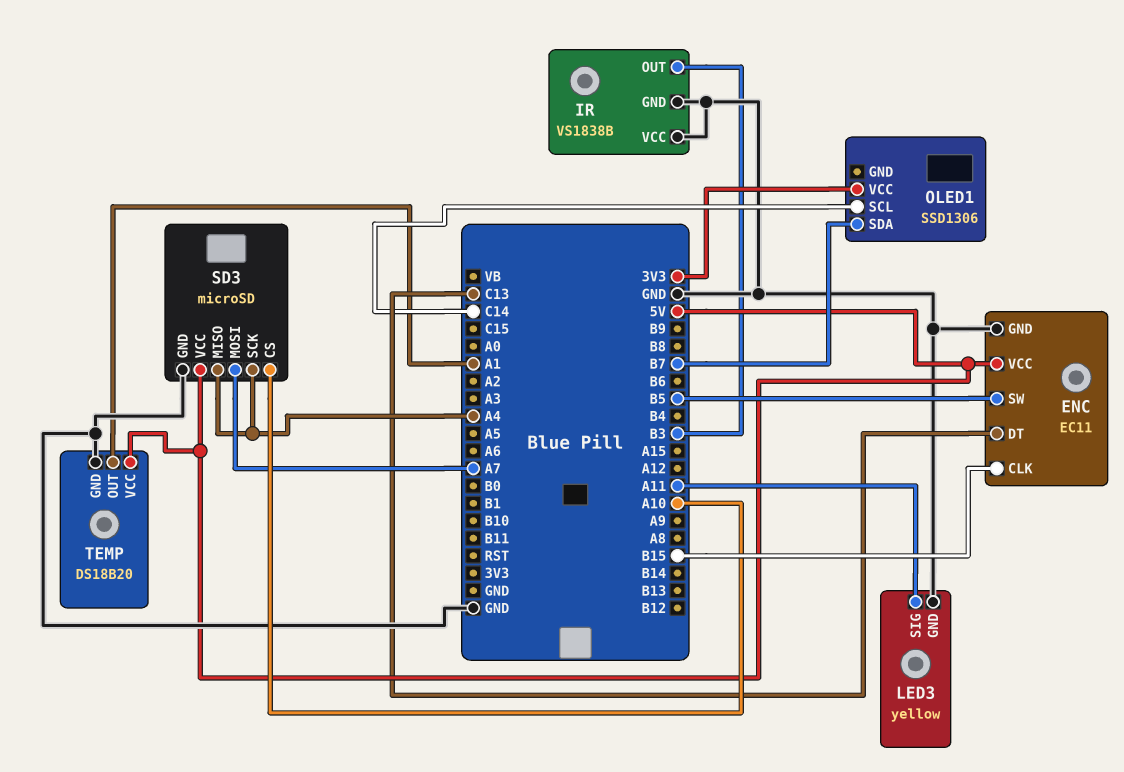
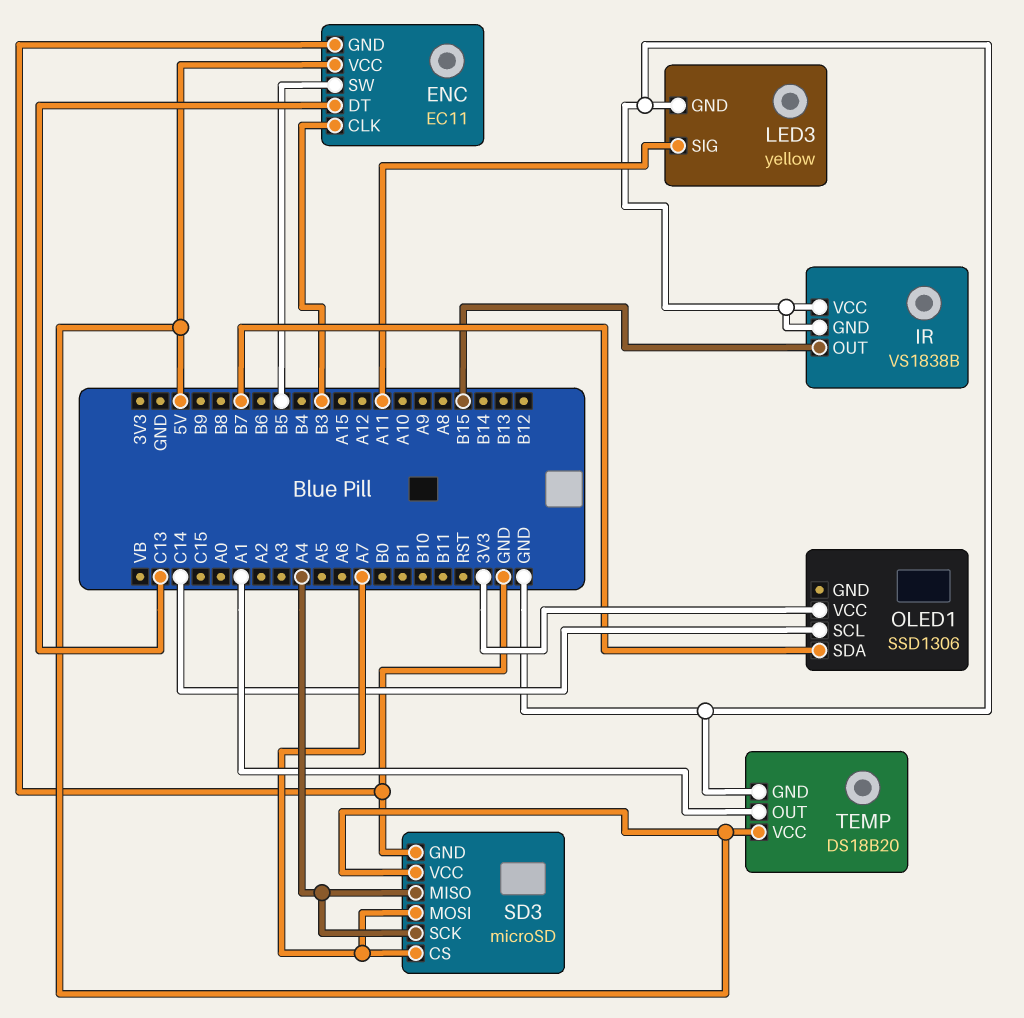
ENC pin CLK: B15 -> B3
IR pin OUT: B3 -> B15
SD3 pin CS: A10 -> A7

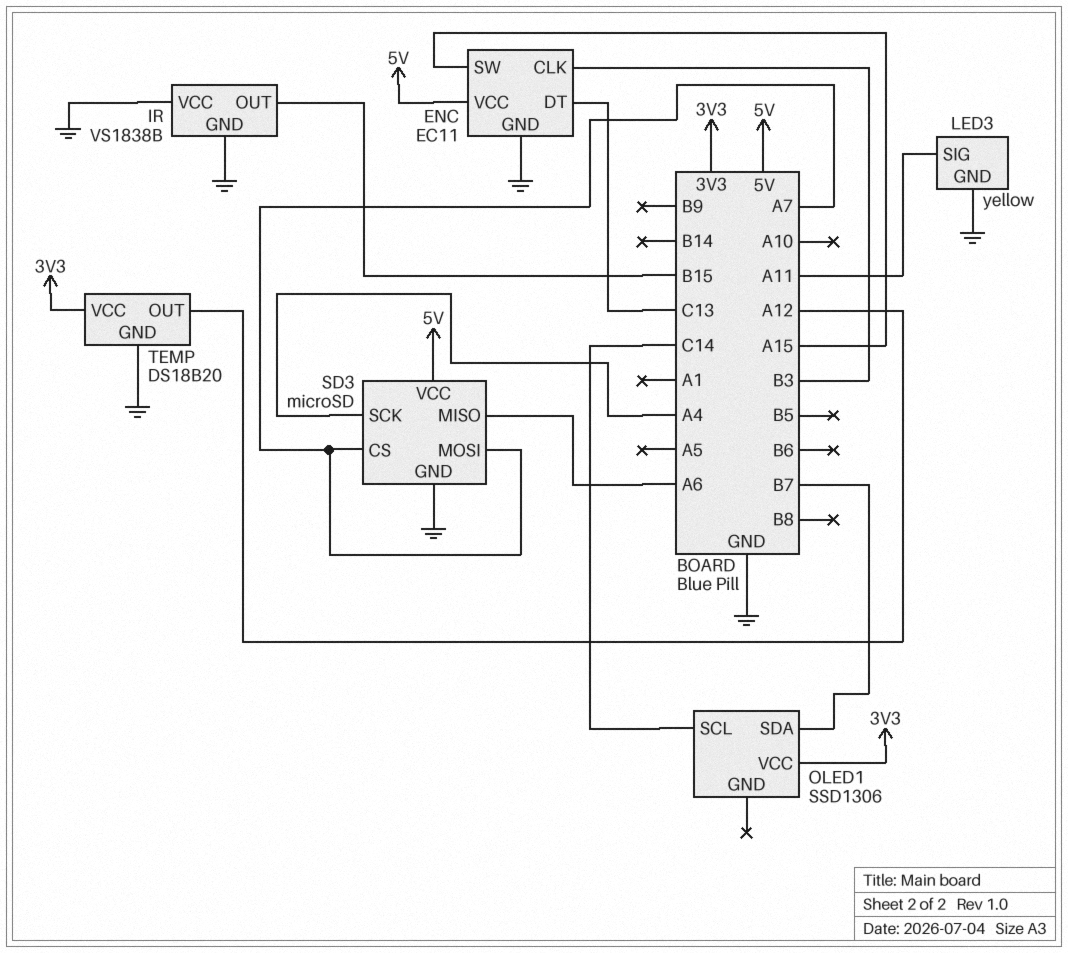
ENC pin SW: B5 -> A15
SD3 pin MISO: A4 -> A6
TEMP pin OUT: A1 -> A12
TEMP pin VCC: 5V -> 3V3

